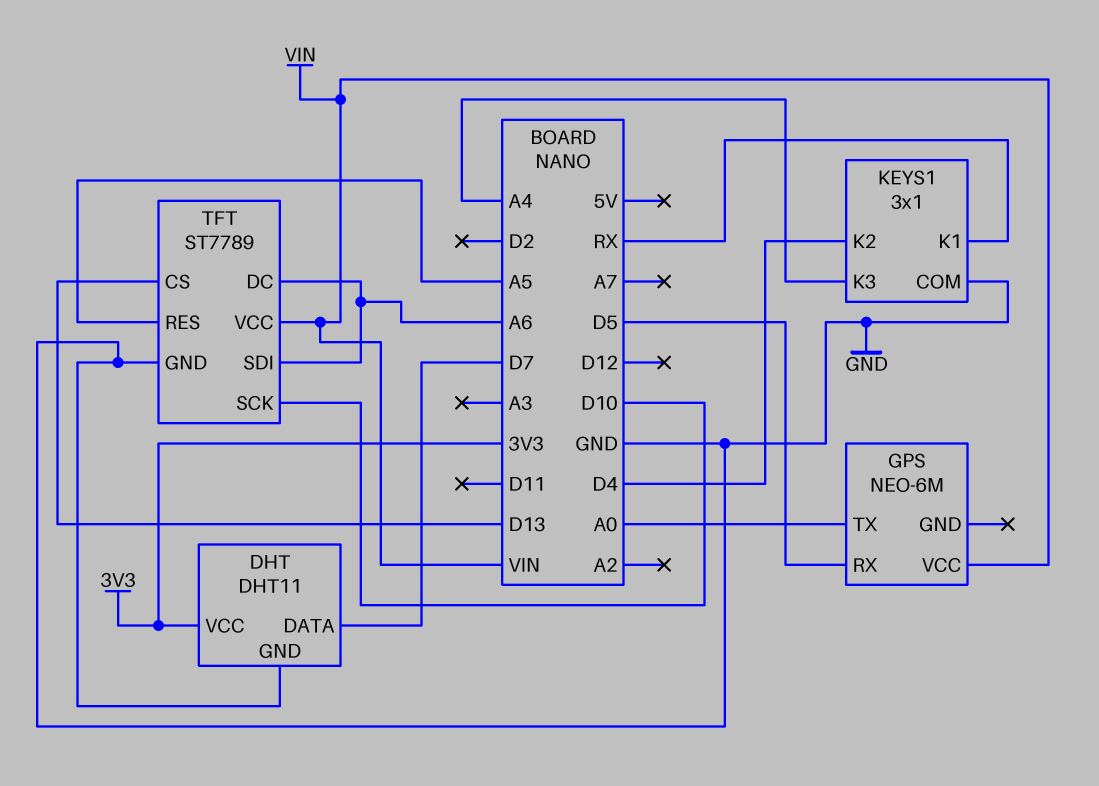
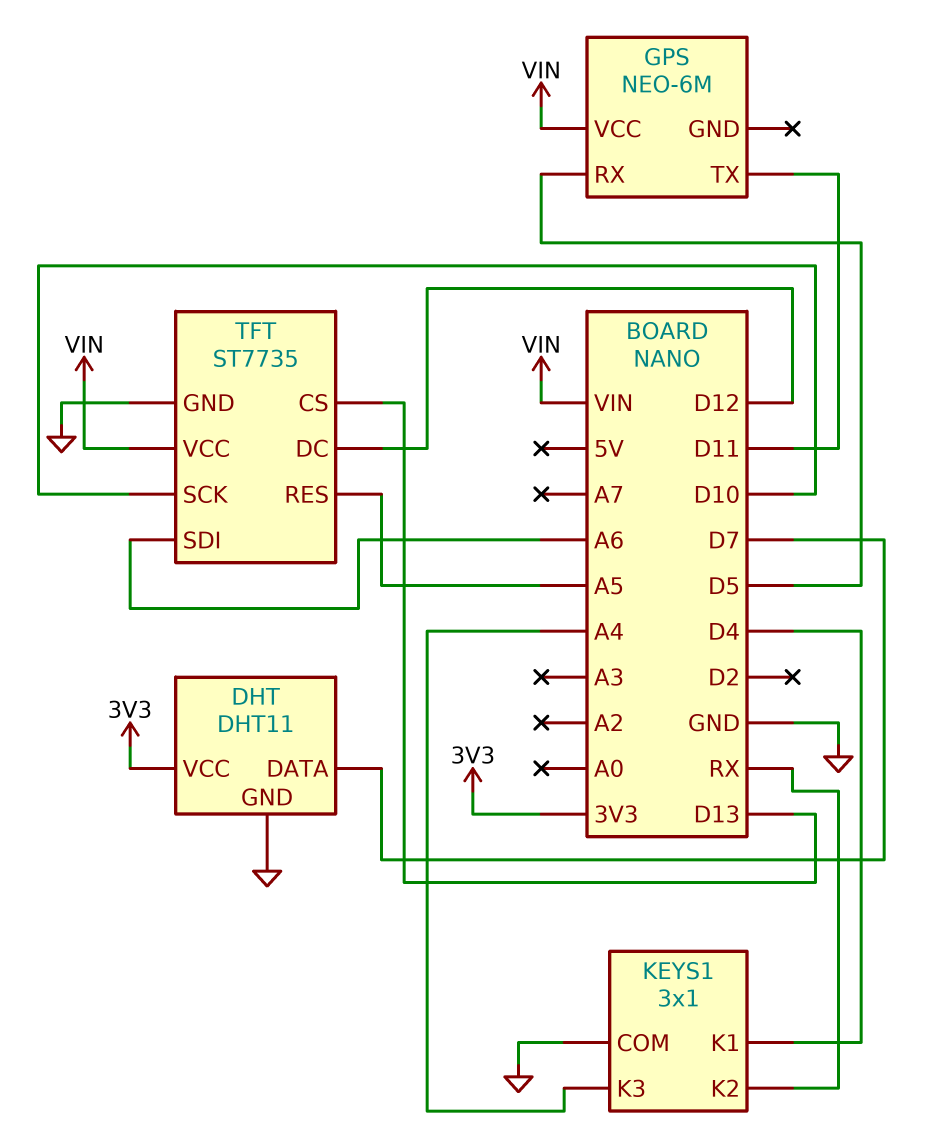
GPS pin TX: A0 -> D11
KEYS1 pin K1: RX -> D4
KEYS1 pin K2: D4 -> RX
TFT: ST7789 -> ST7735
TFT pin DC: A6 -> D12

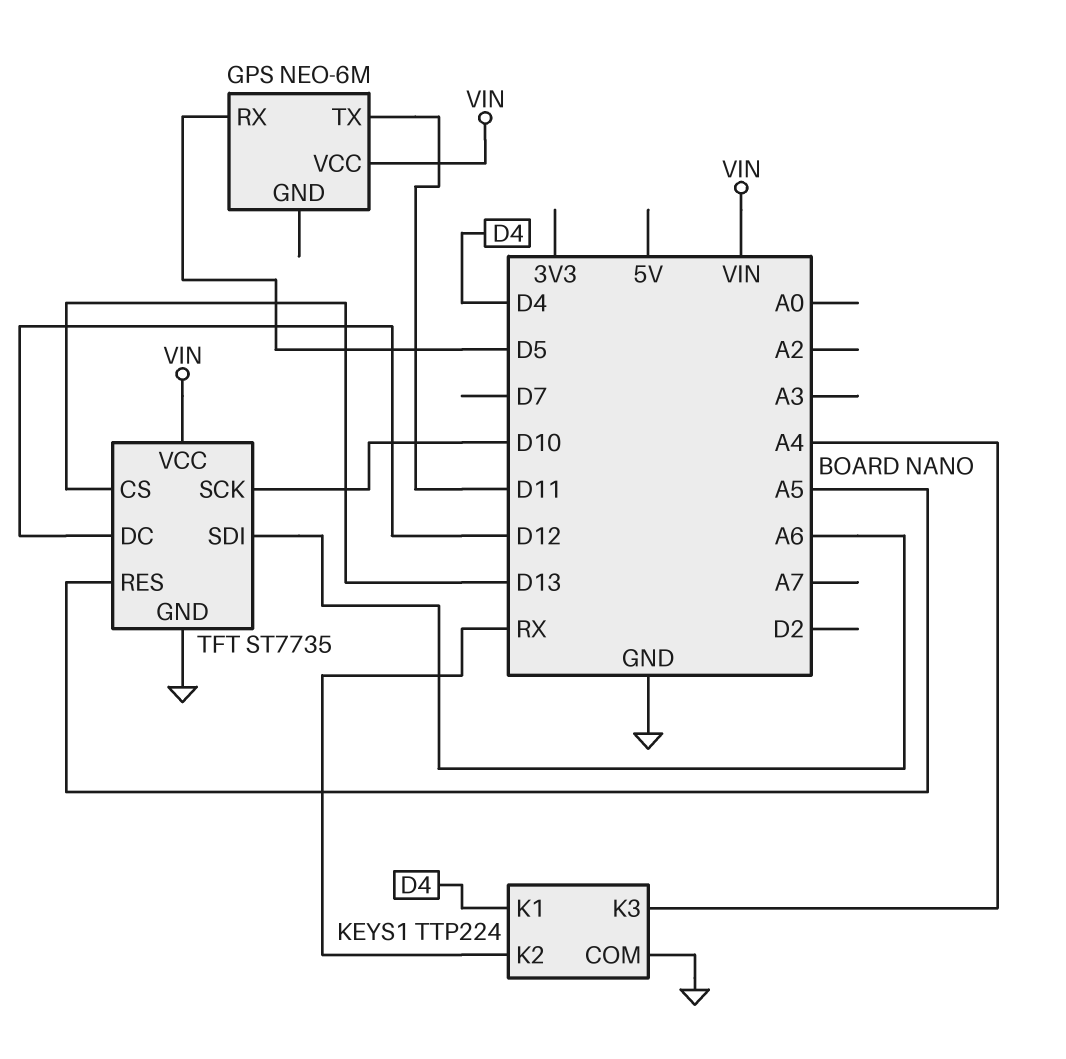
DHT: DHT11 -> none
DHT pin DATA: D7 -> none
DHT pin GND: GND -> none
DHT pin VCC: 3V3 -> none
KEYS1: 3x1 -> TTP224

